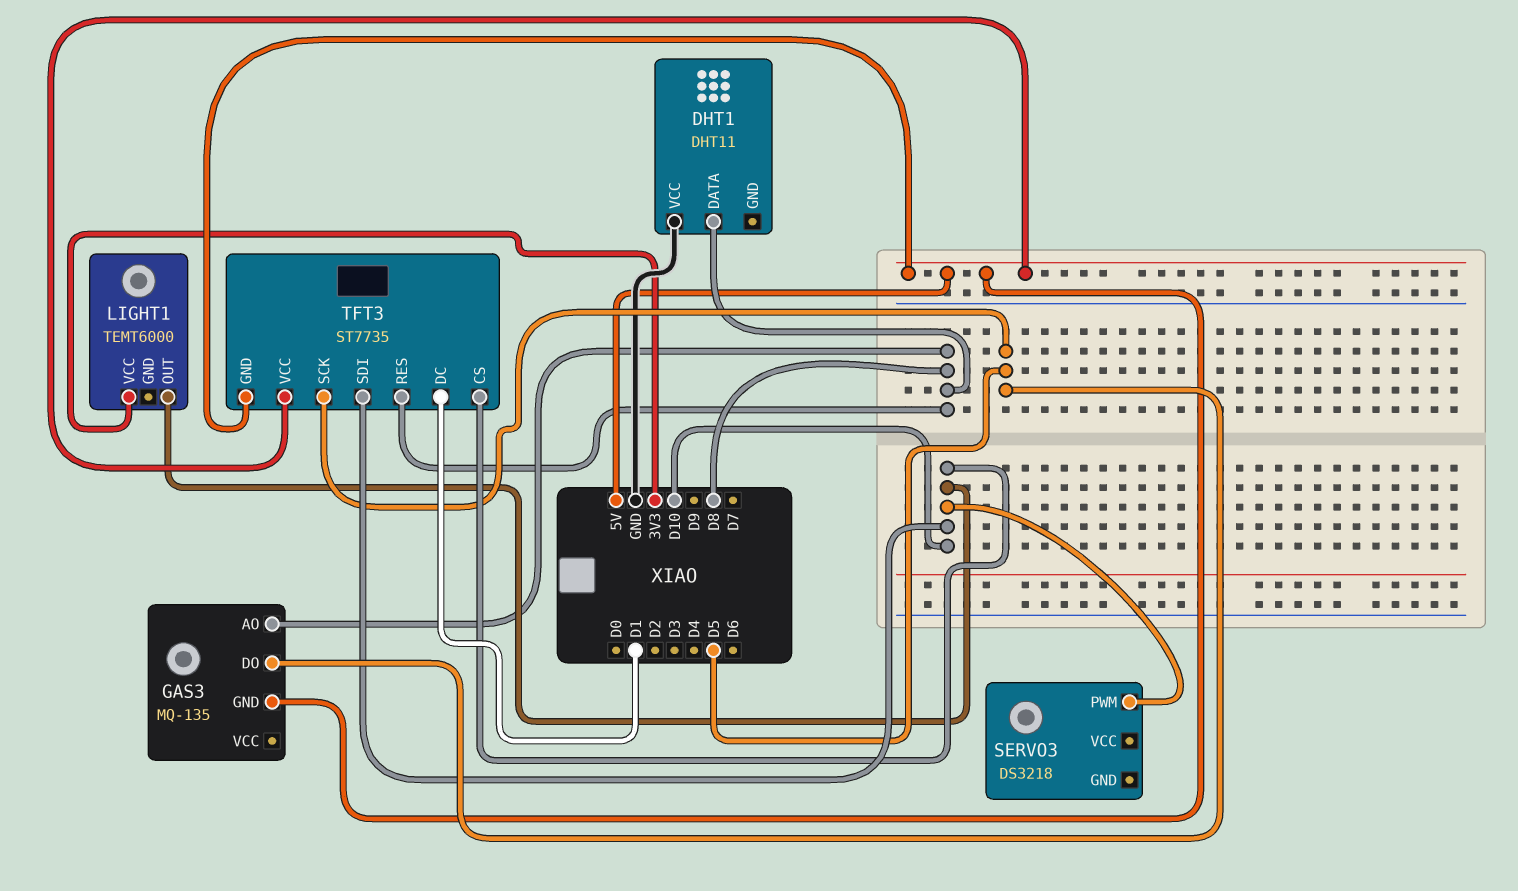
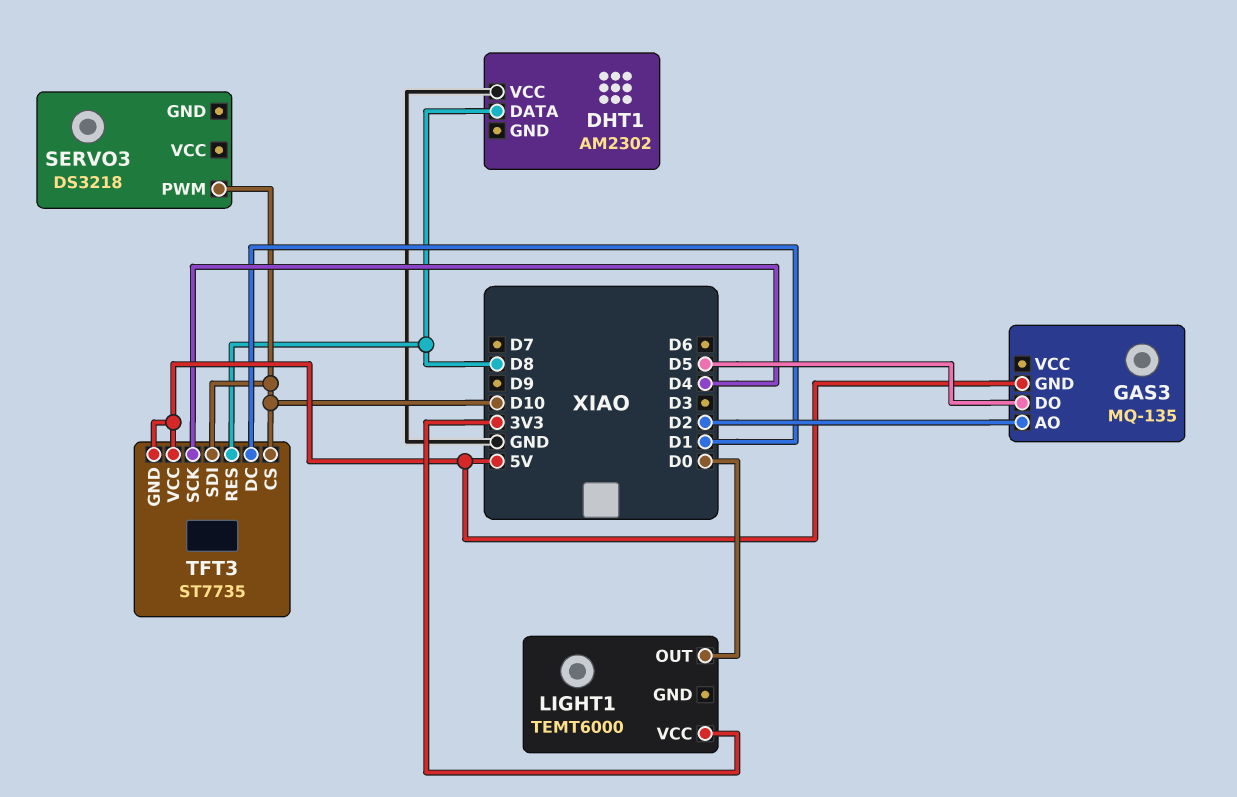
DHT1: DHT11 -> AM2302
GAS3 pin AO: D8 -> D2
LIGHT1 pin OUT: D10 -> D0
TFT3 pin SCK: D5 -> D4

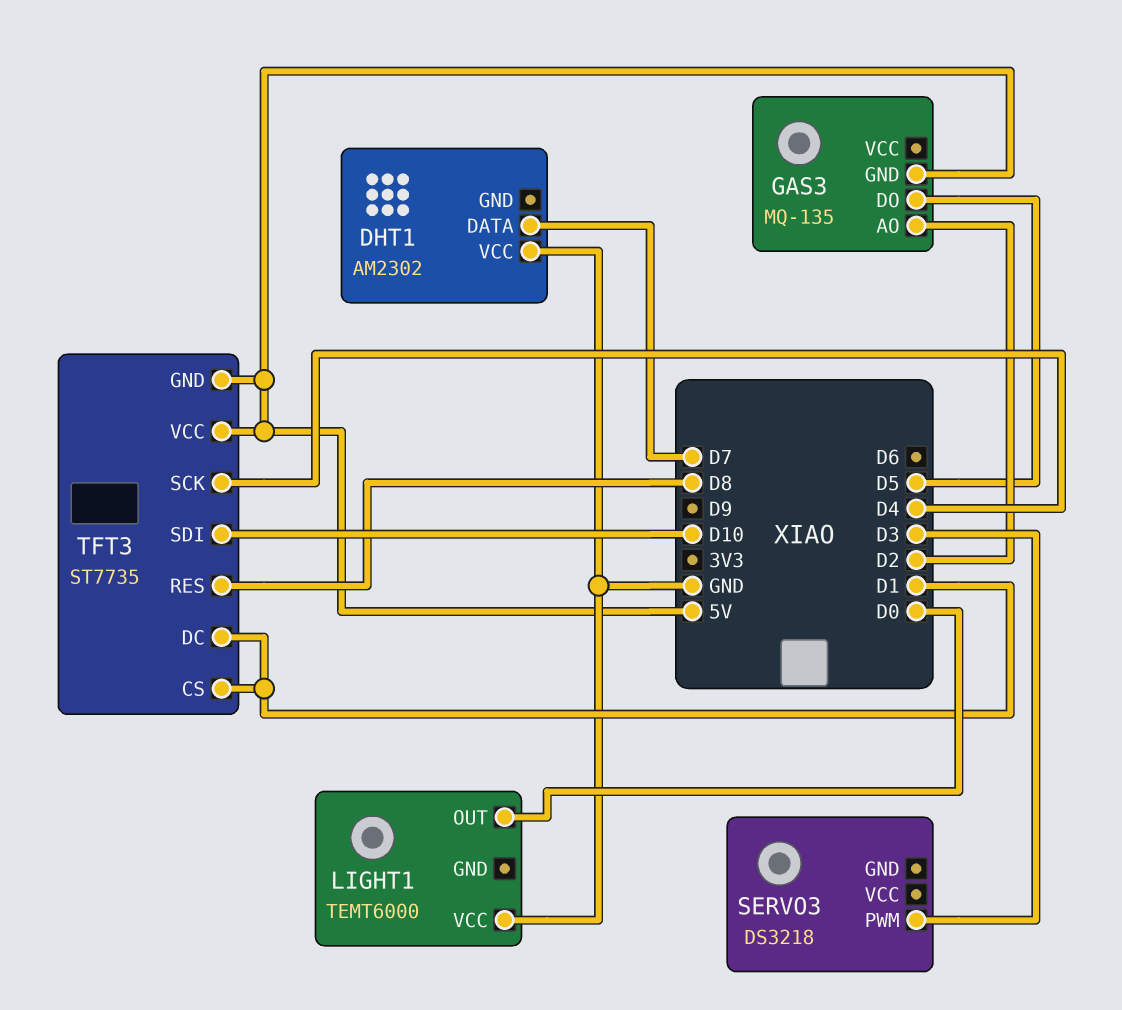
DHT1 pin DATA: D8 -> D7
LIGHT1 pin VCC: 3V3 -> GND
SERVO3 pin PWM: D10 -> D3
TFT3 pin CS: D10 -> D1

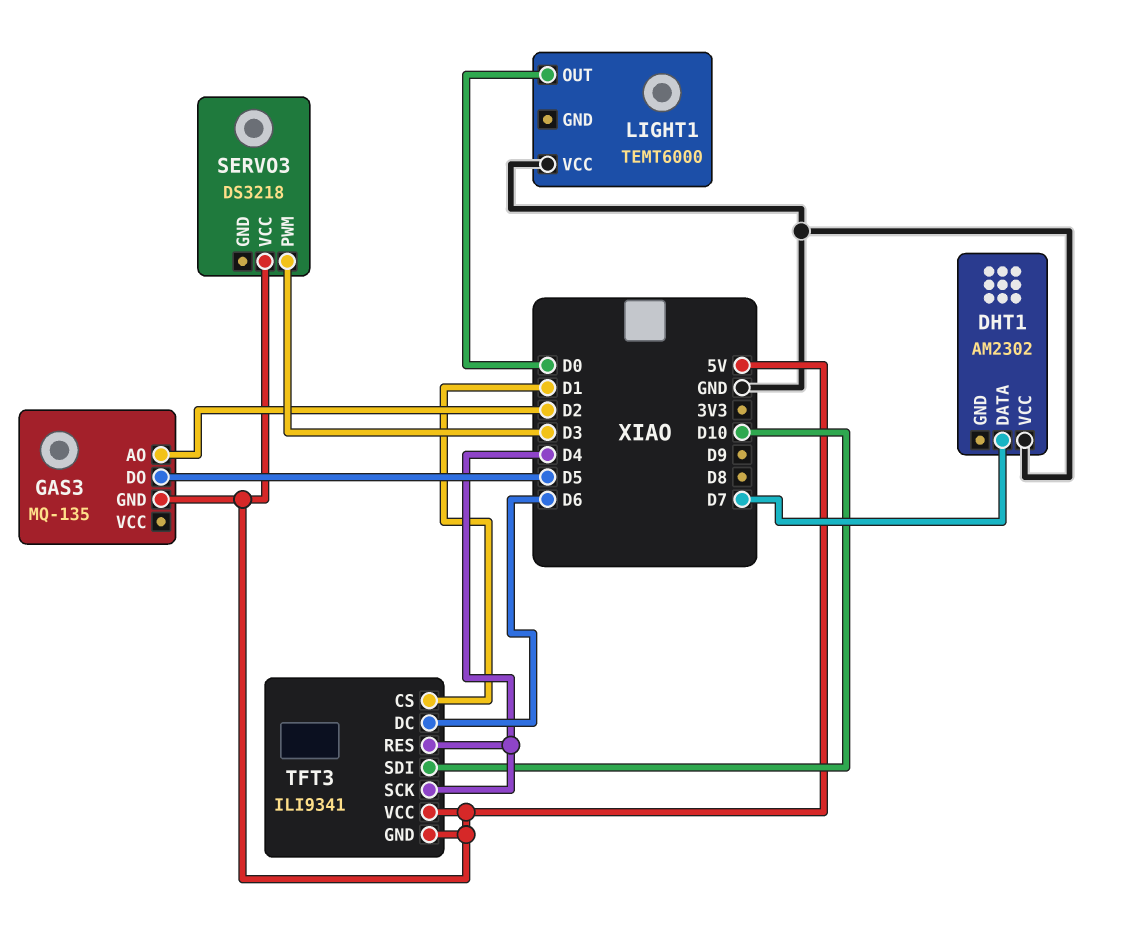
SERVO3 pin VCC: none -> 5V
TFT3: ST7735 -> ILI9341
TFT3 pin DC: D1 -> D6
TFT3 pin RES: D8 -> D4

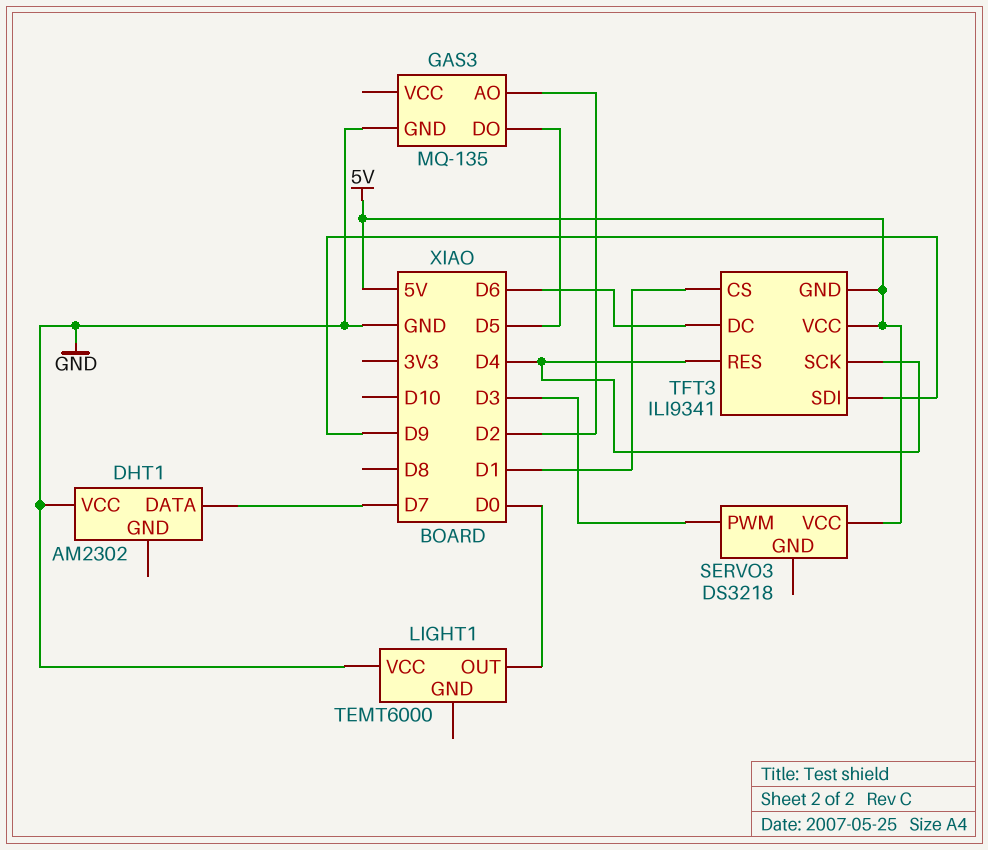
GAS3 pin GND: 5V -> GND
TFT3 pin SDI: D10 -> D9

